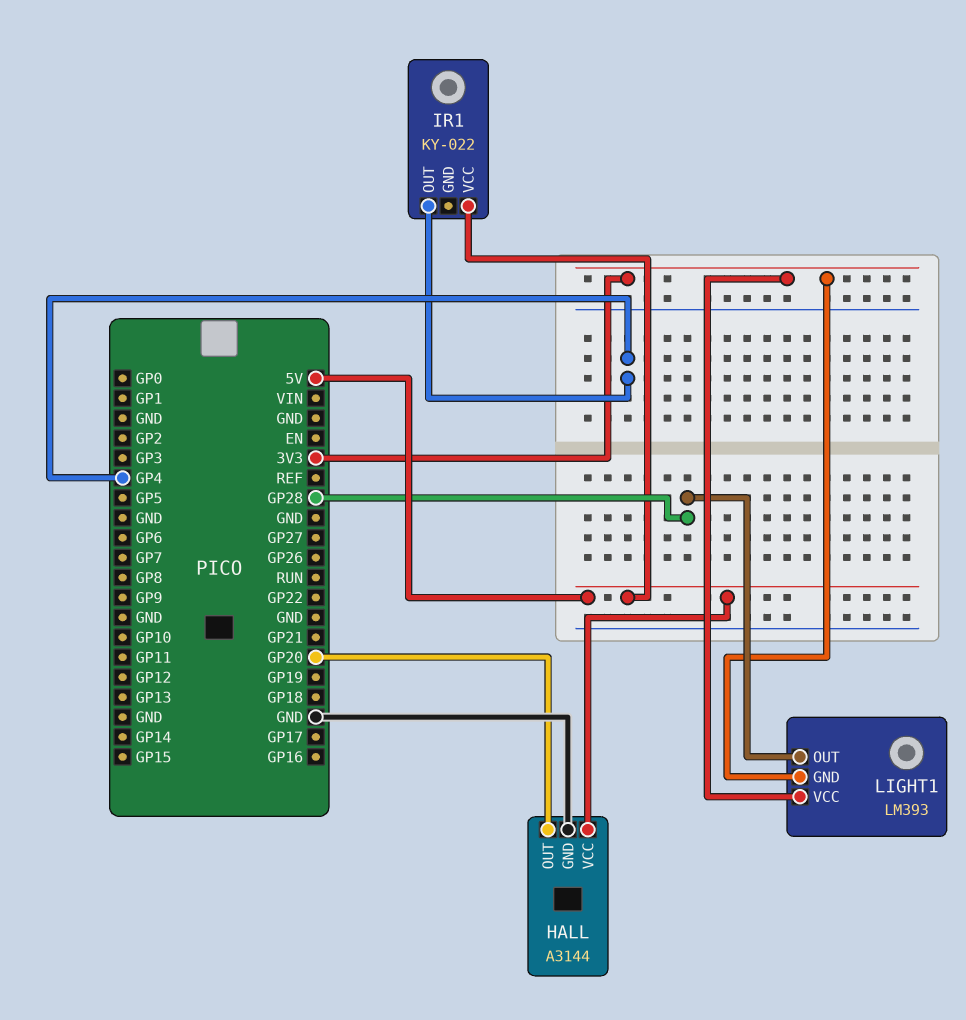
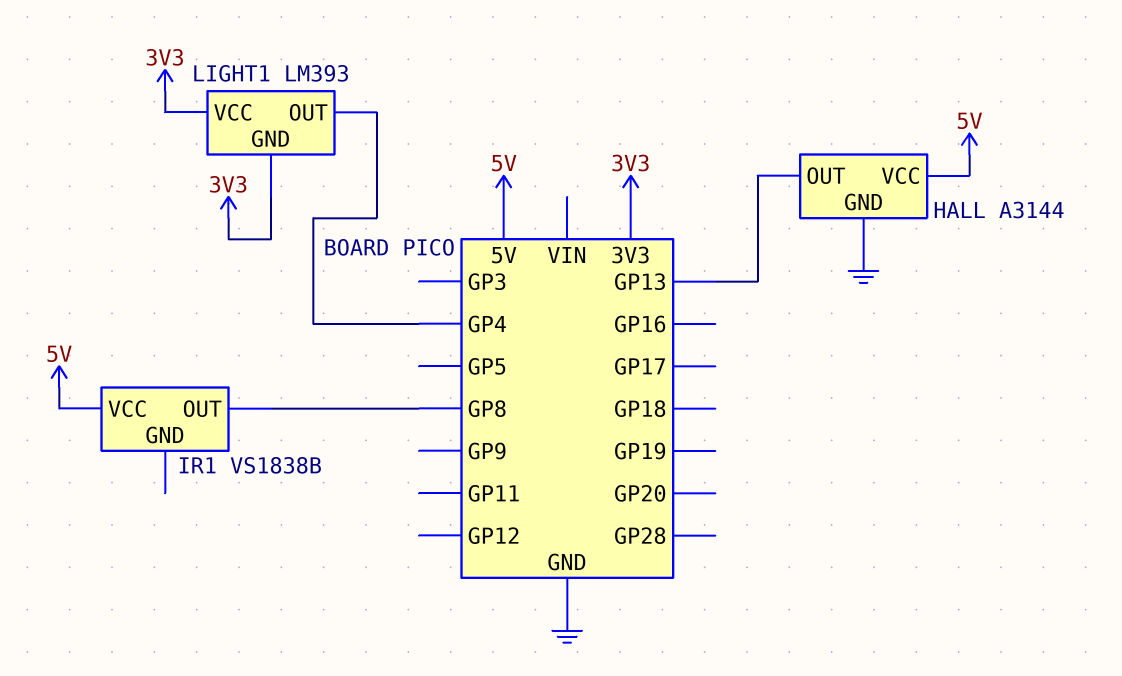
HALL pin OUT: GP20 -> GP13
IR1: KY-022 -> VS1838B
IR1 pin OUT: GP4 -> GP8
LIGHT1 pin OUT: GP28 -> GP4

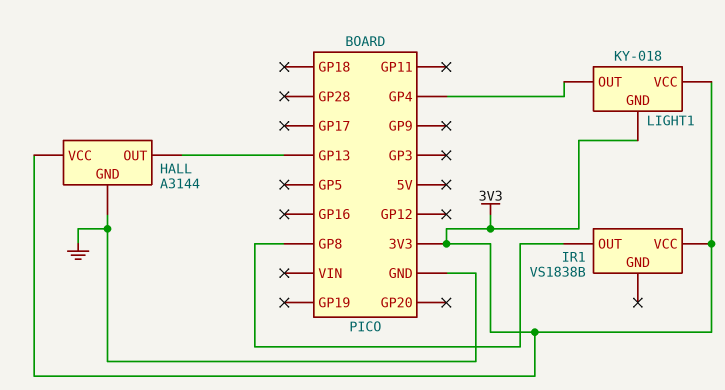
HALL pin VCC: 5V -> 3V3
IR1 pin VCC: 5V -> 3V3
LIGHT1: LM393 -> KY-018

